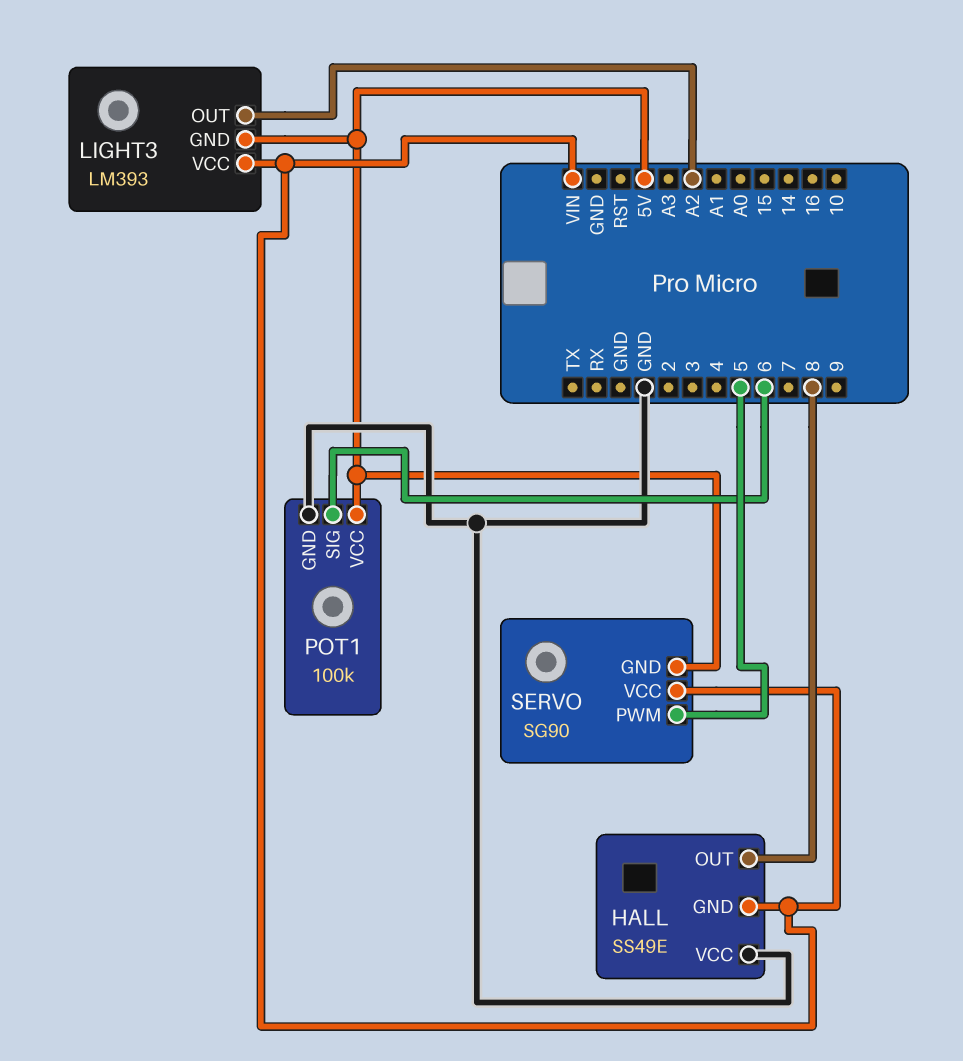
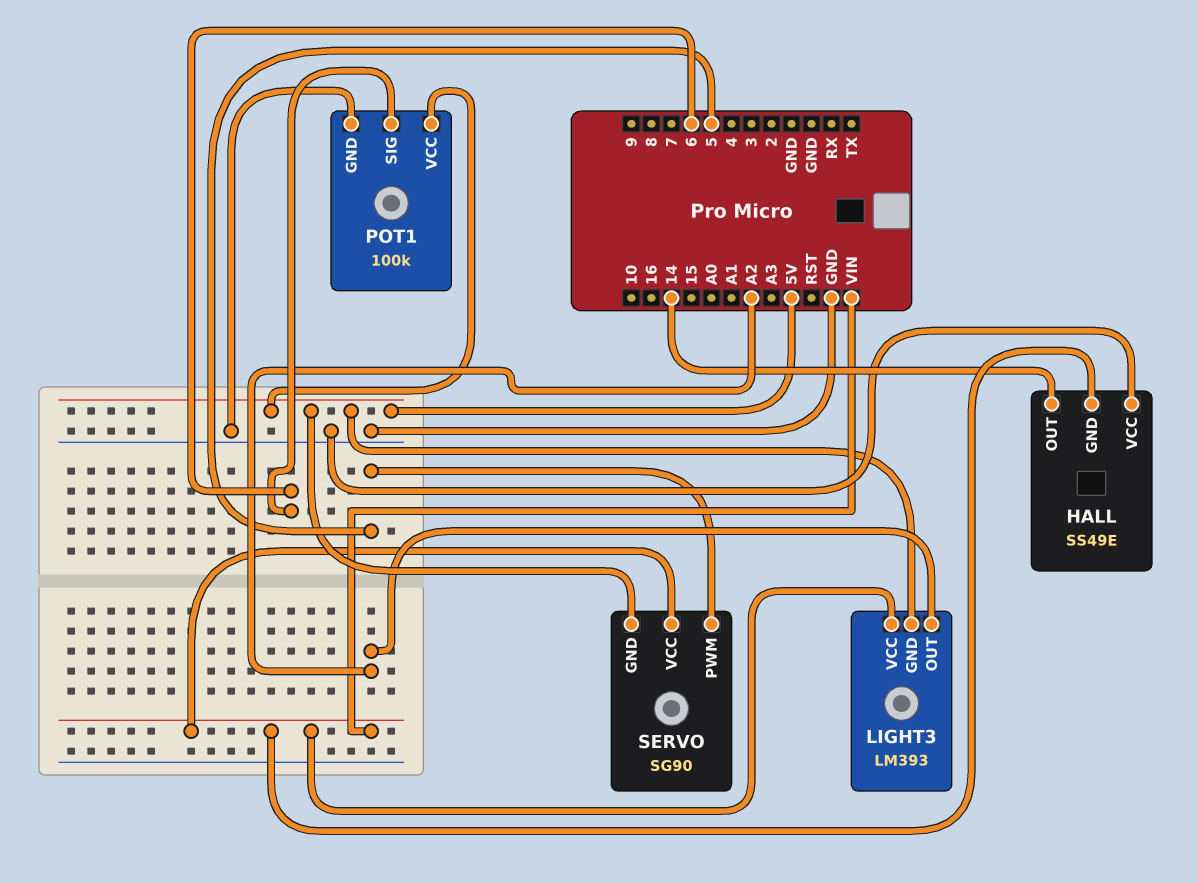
HALL pin OUT: 8 -> 14

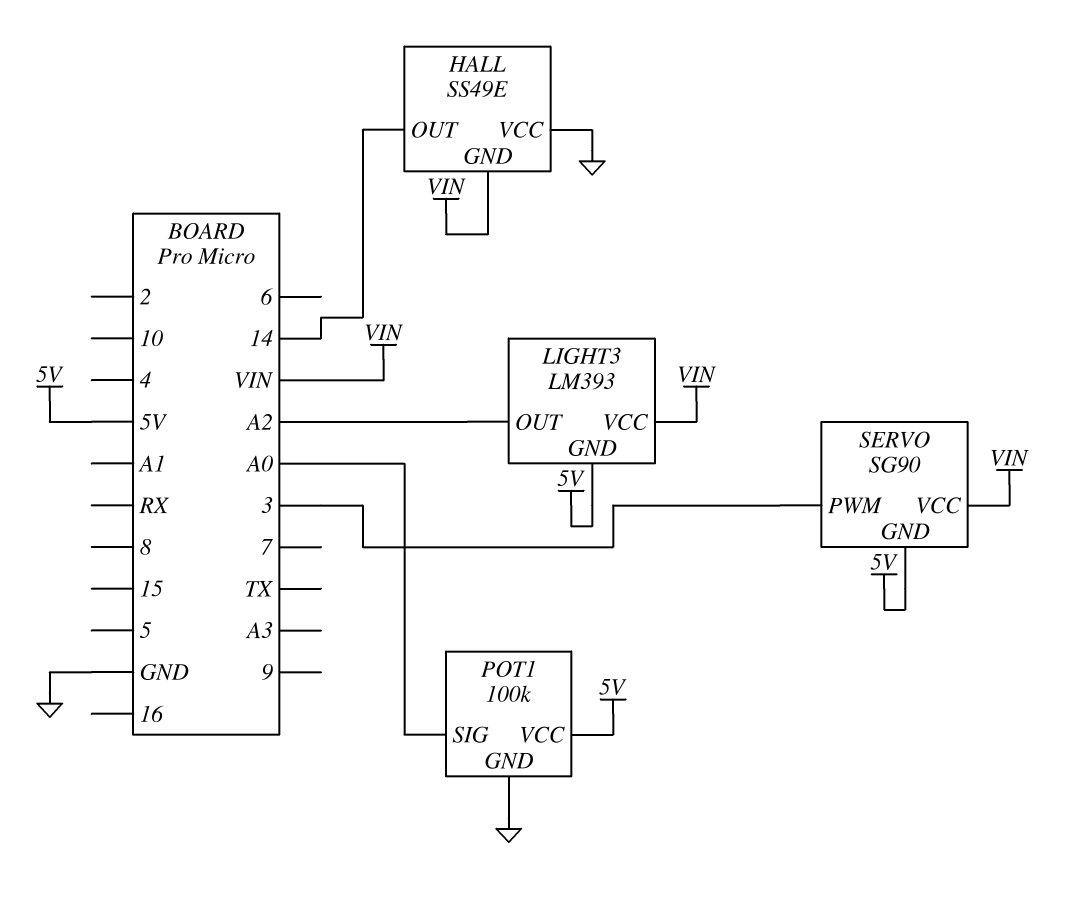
POT1 pin SIG: 6 -> A0
SERVO pin PWM: 5 -> 3

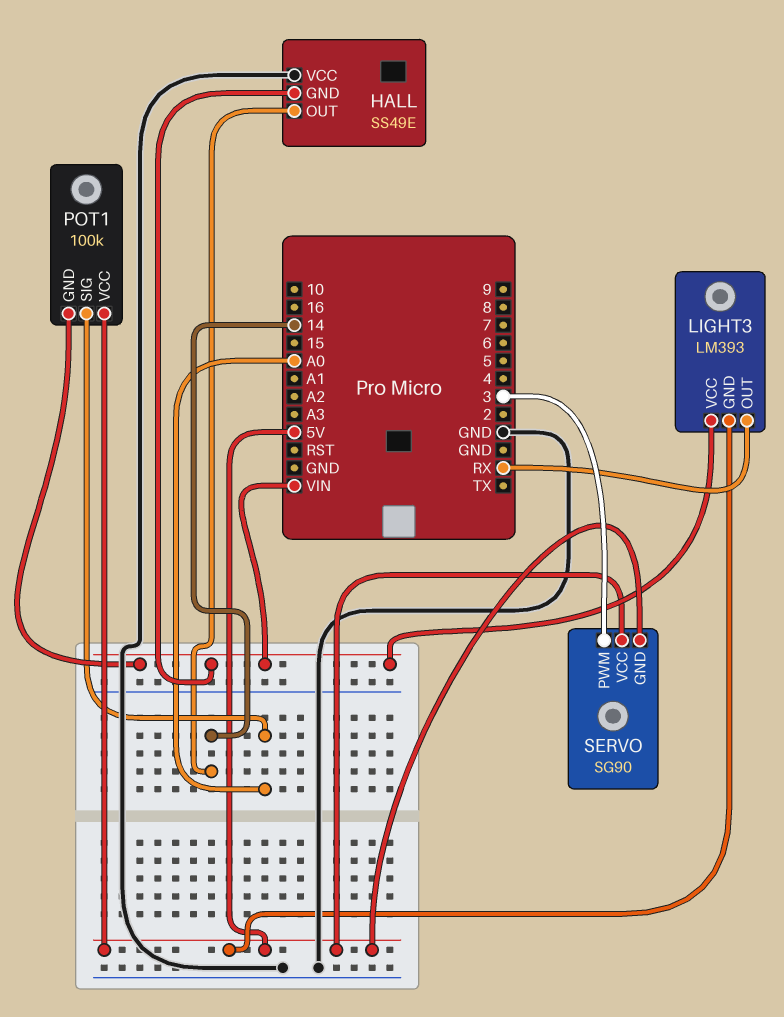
LIGHT3 pin OUT: A2 -> RX
POT1 pin GND: GND -> VIN
SERVO pin VCC: VIN -> 5V

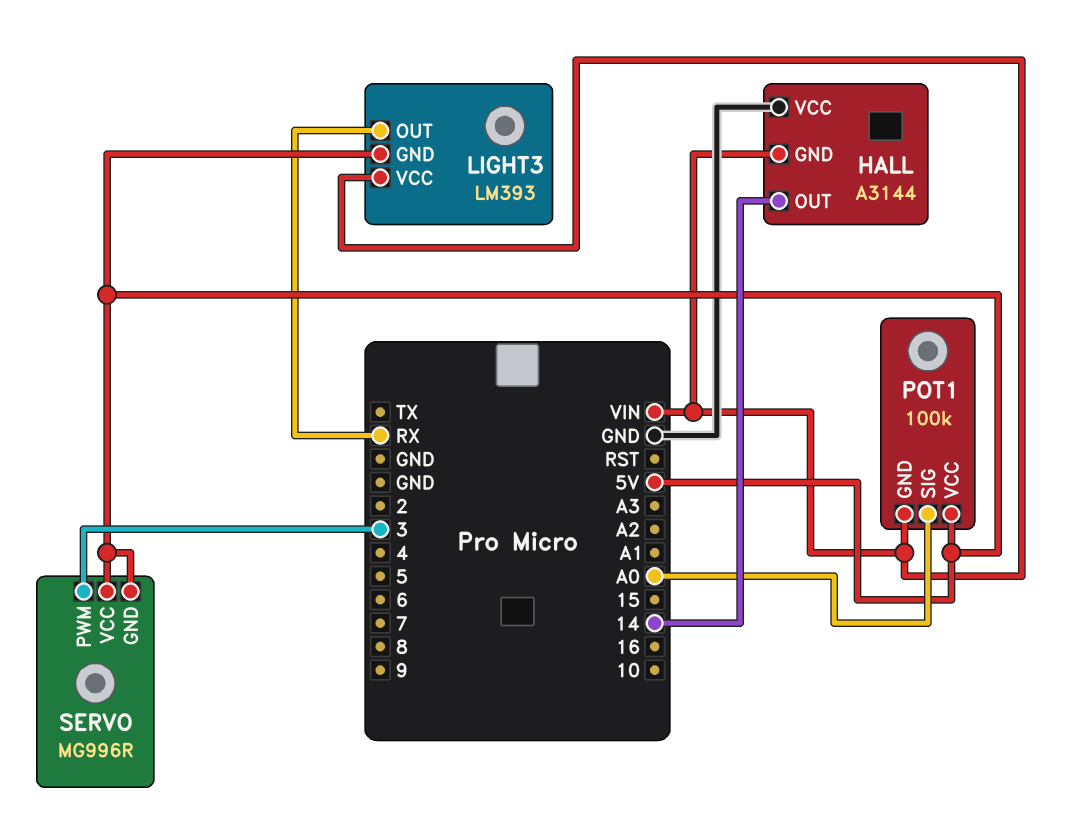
HALL: SS49E -> A3144
SERVO: SG90 -> MG996R

